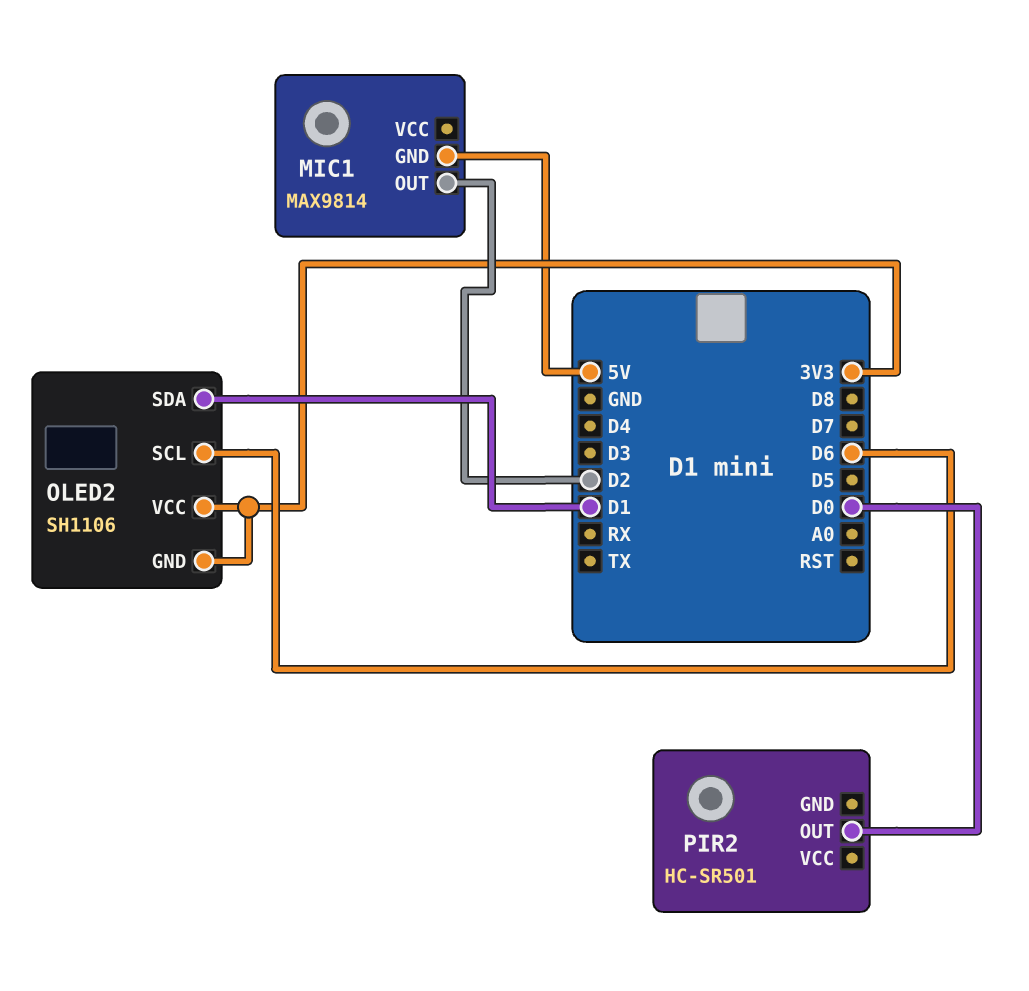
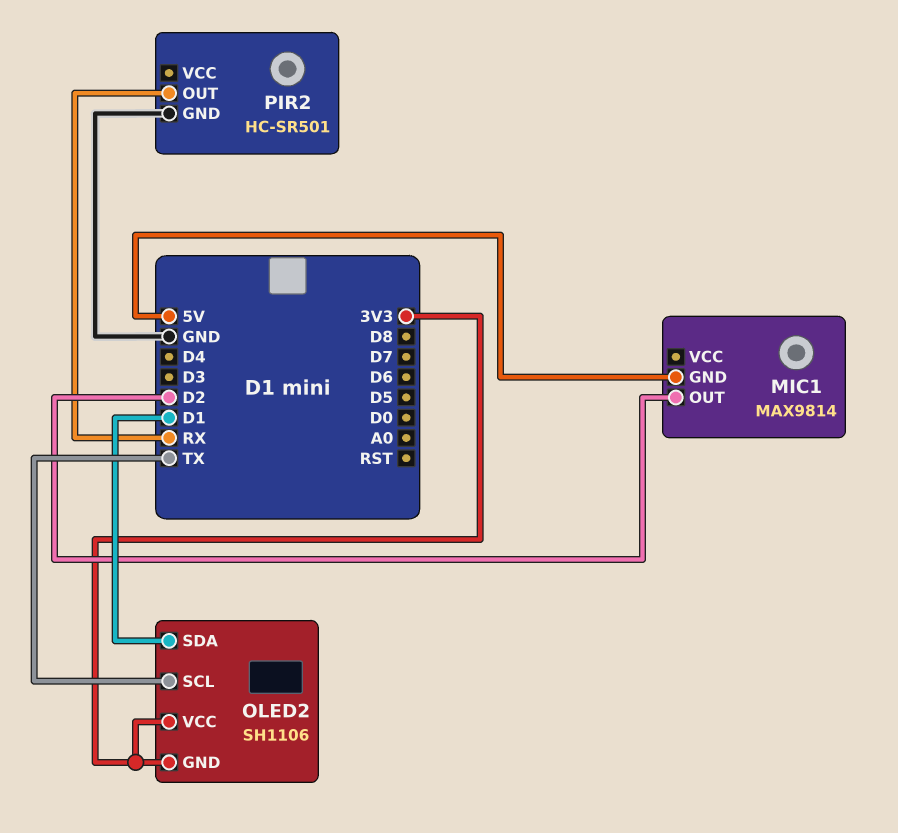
OLED2 pin SCL: D6 -> TX
PIR2 pin GND: none -> GND
PIR2 pin OUT: D0 -> RX

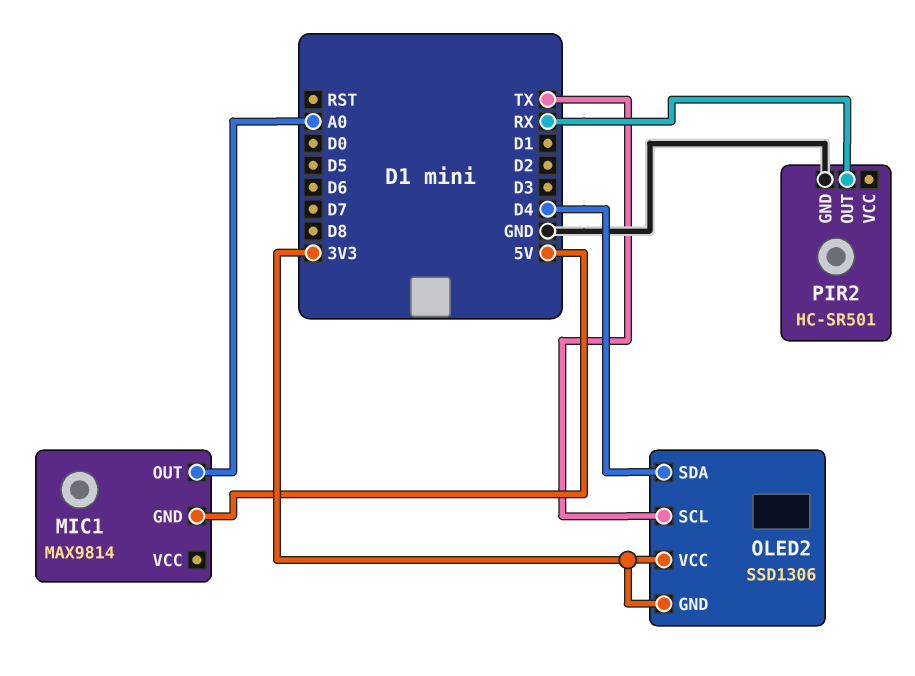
MIC1 pin OUT: D2 -> A0
OLED2: SH1106 -> SSD1306
OLED2 pin SDA: D1 -> D4

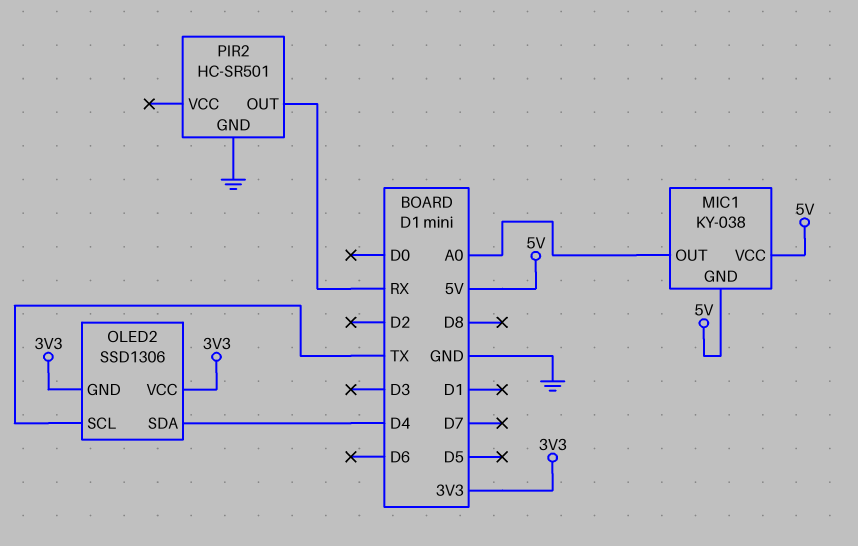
MIC1: MAX9814 -> KY-038
MIC1 pin VCC: none -> 5V

